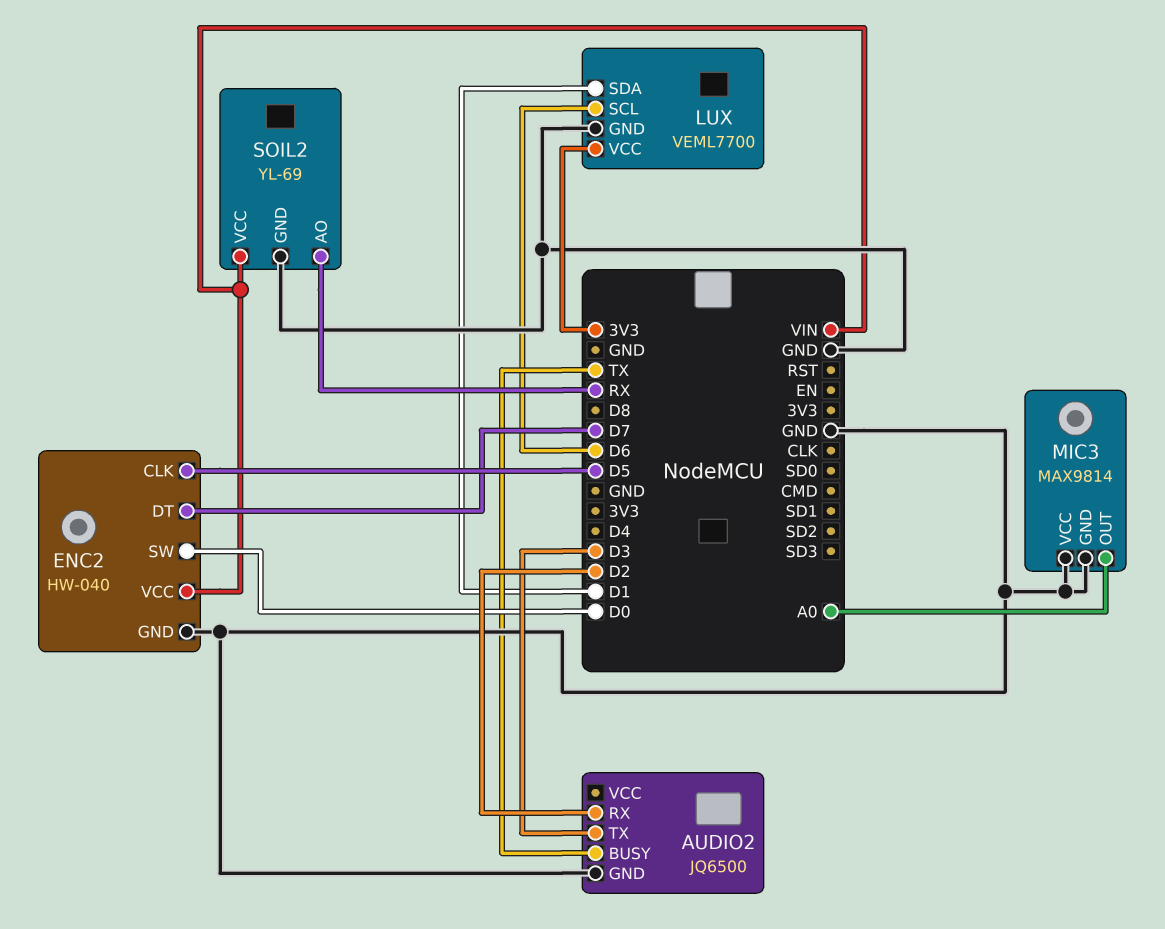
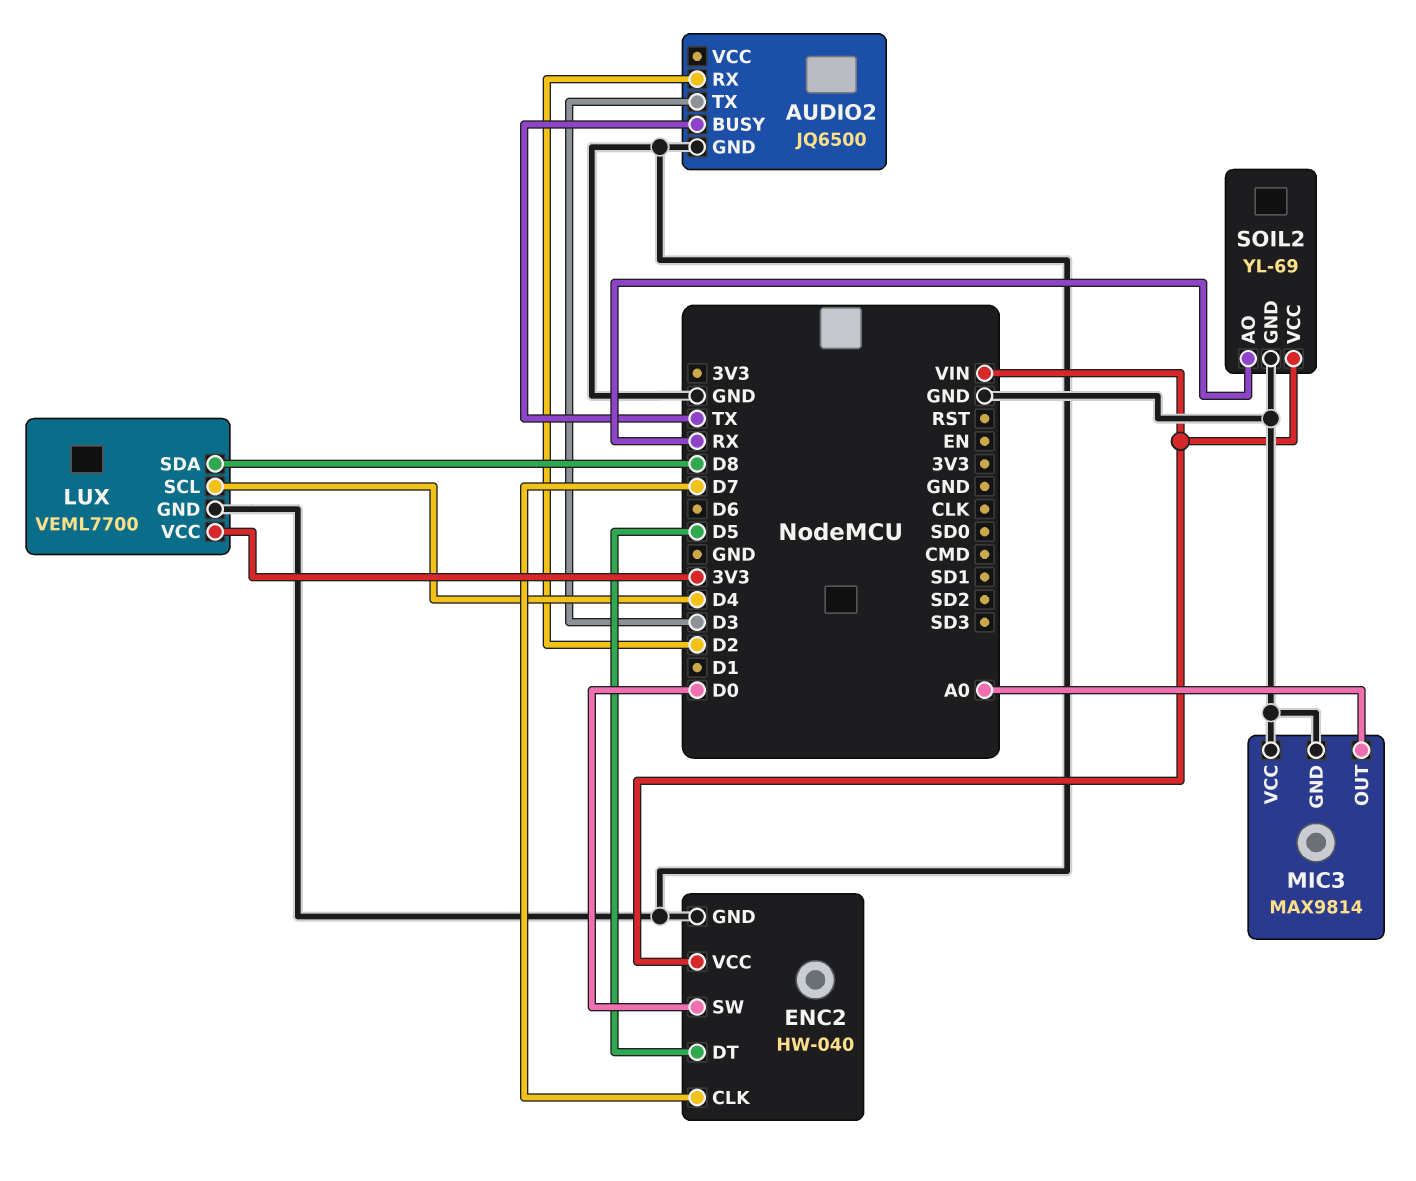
ENC2 pin CLK: D5 -> D7
ENC2 pin DT: D7 -> D5
LUX pin SCL: D6 -> D4
LUX pin SDA: D1 -> D8

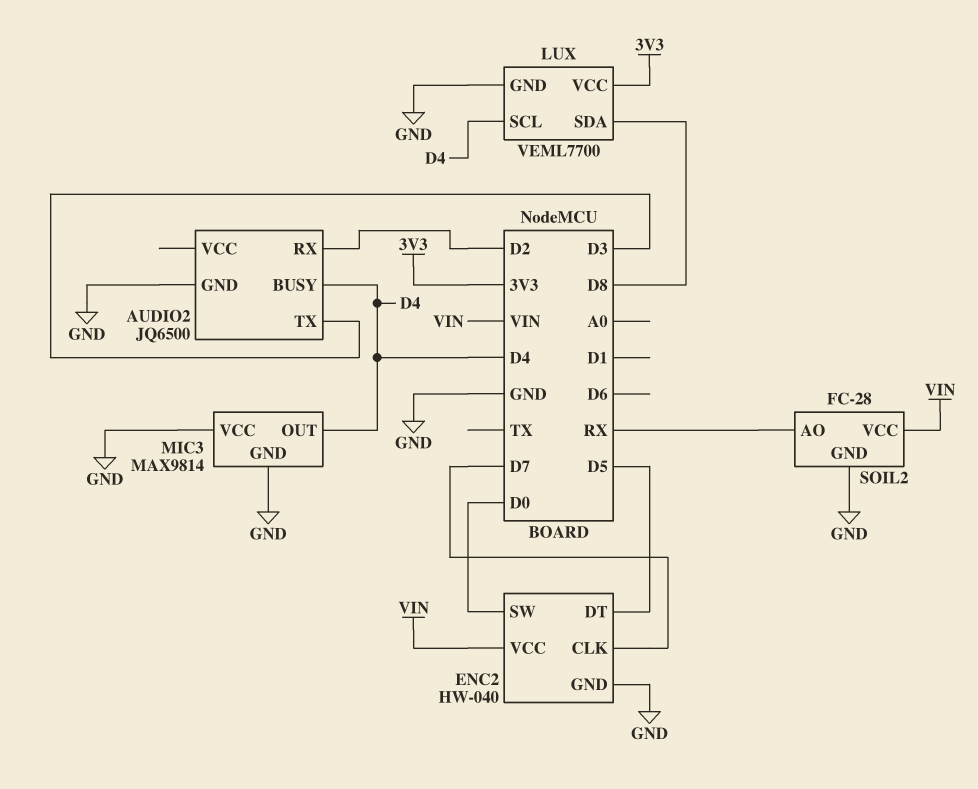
AUDIO2 pin BUSY: TX -> D4
MIC3 pin OUT: A0 -> D4
SOIL2: YL-69 -> FC-28

